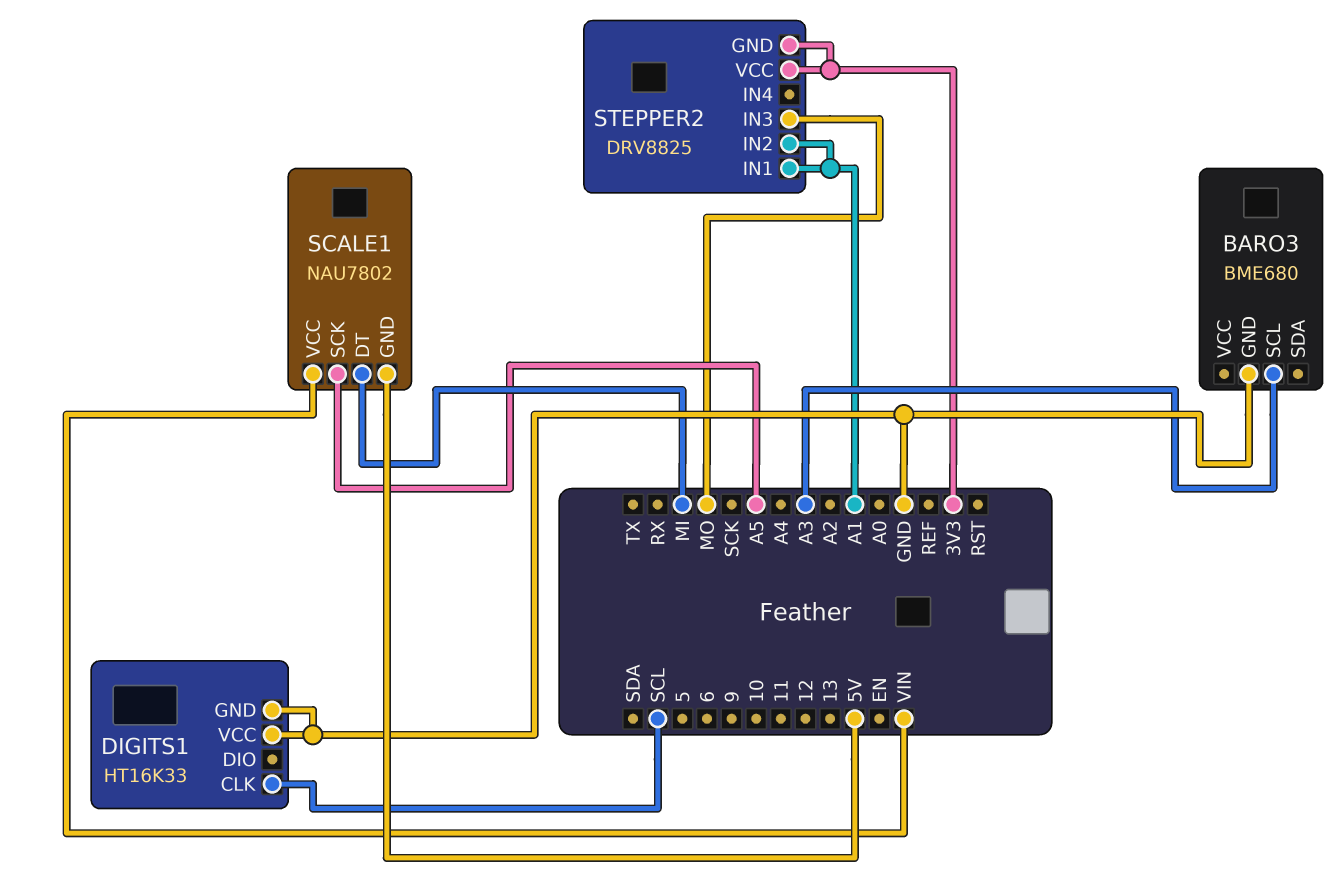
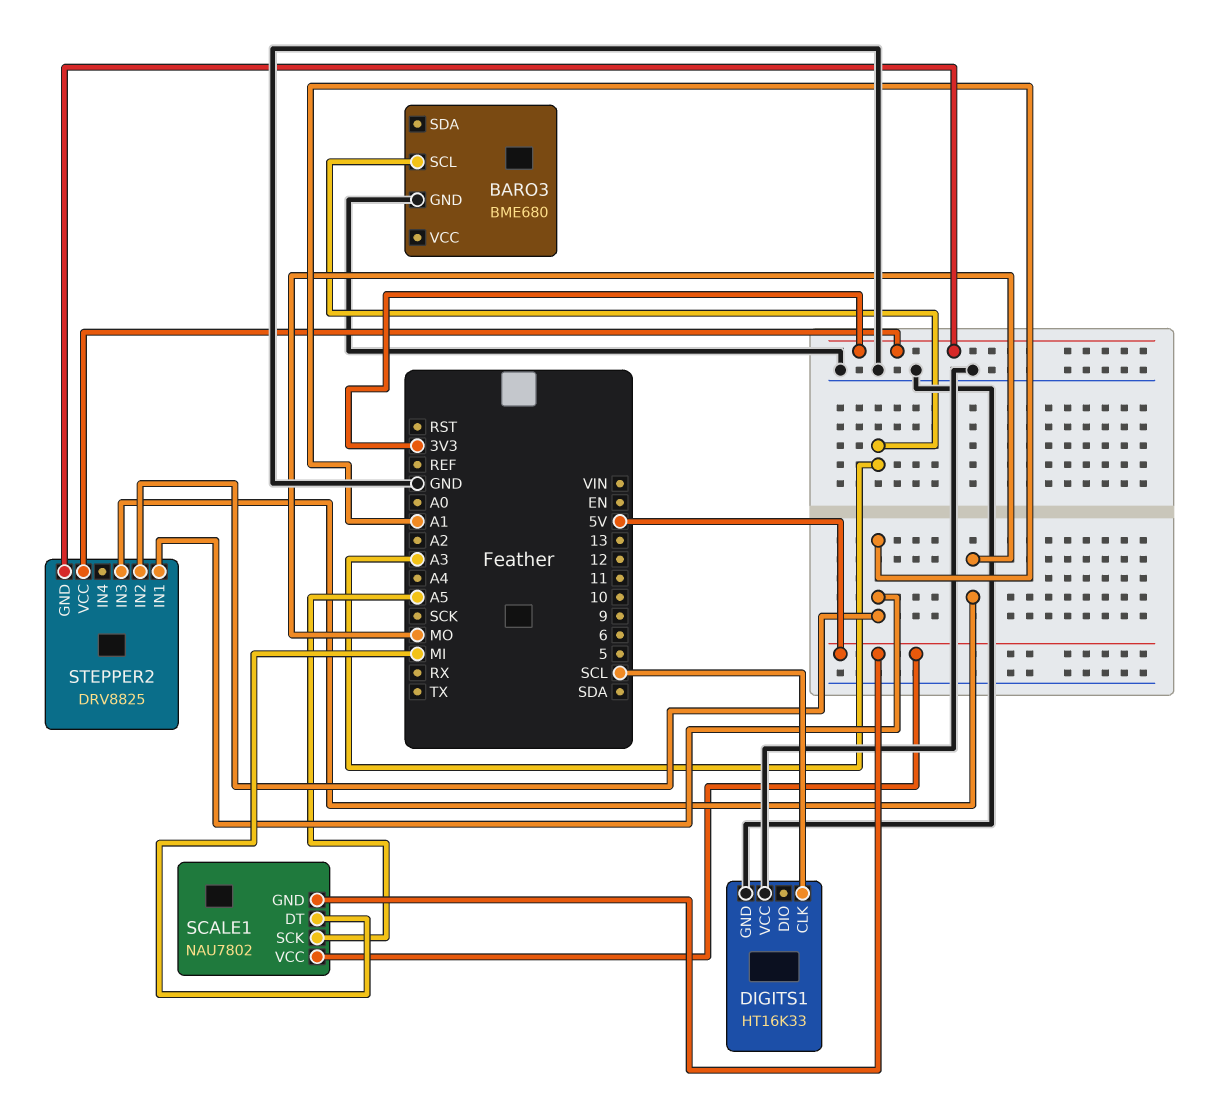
SCALE1 pin VCC: VIN -> 5V

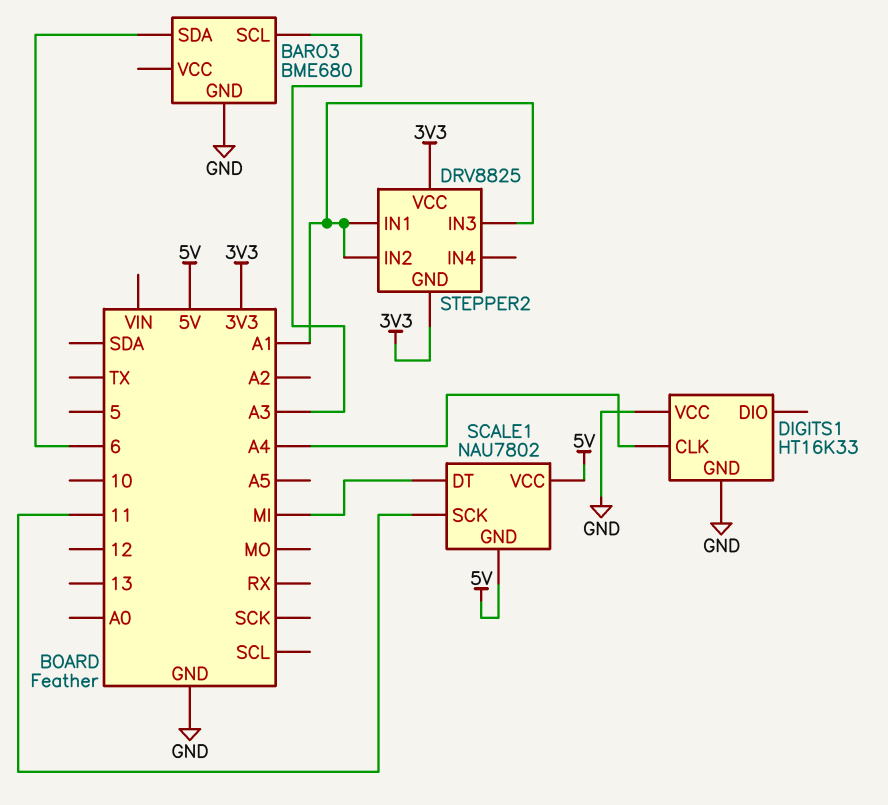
BARO3 pin SDA: none -> 6
DIGITS1 pin CLK: SCL -> A4
SCALE1 pin SCK: A5 -> 11
STEPPER2 pin IN3: MO -> A1

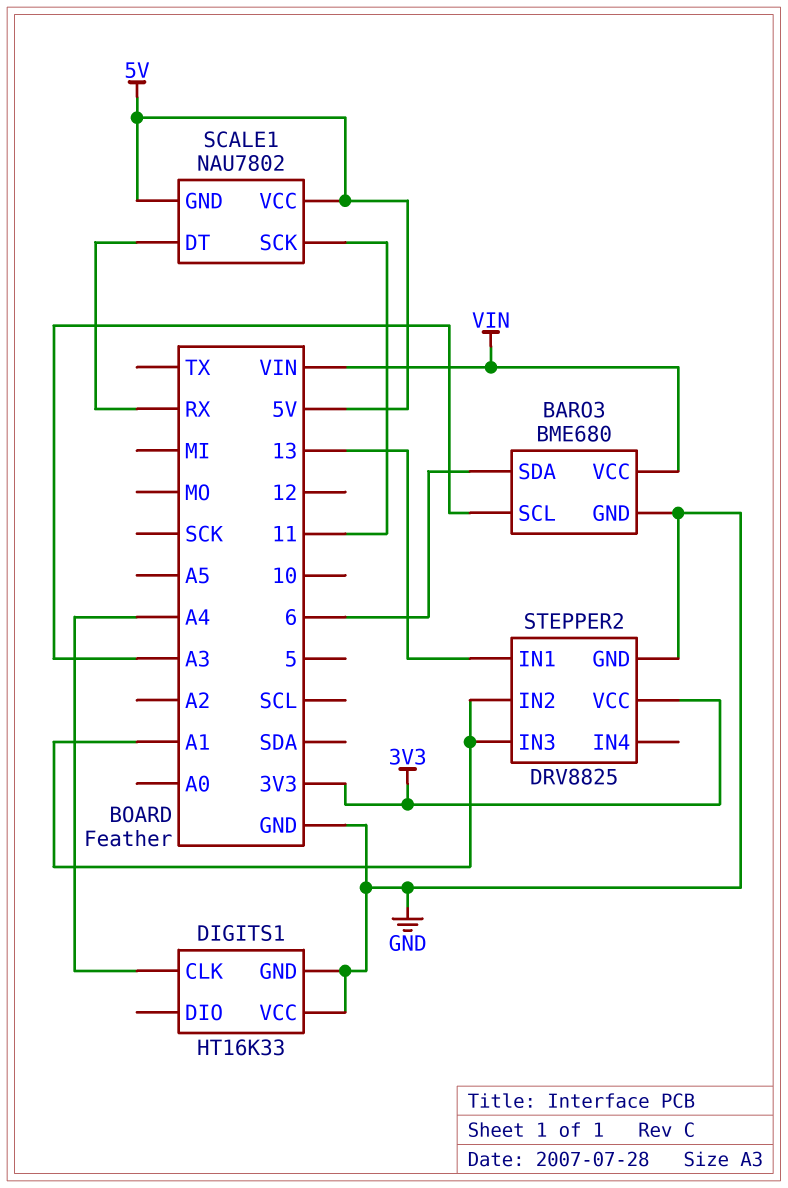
BARO3 pin VCC: none -> VIN
SCALE1 pin DT: MI -> RX
STEPPER2 pin GND: 3V3 -> GND
STEPPER2 pin IN1: A1 -> 13

